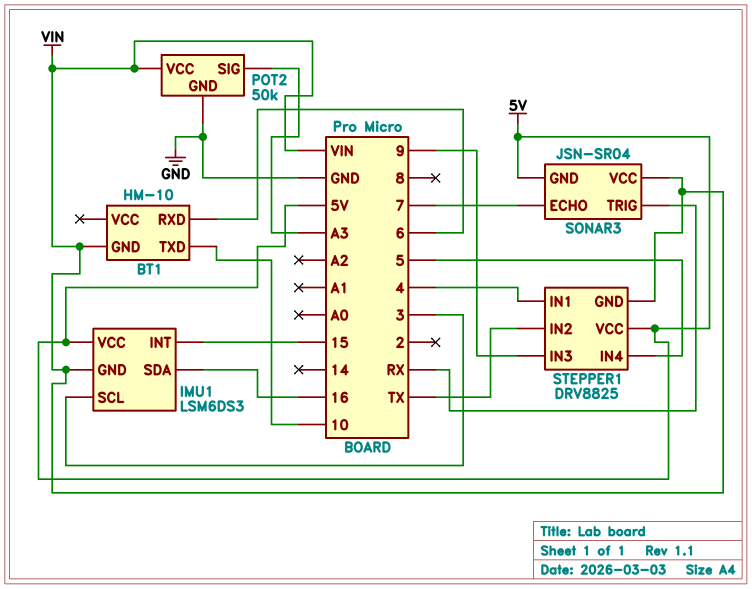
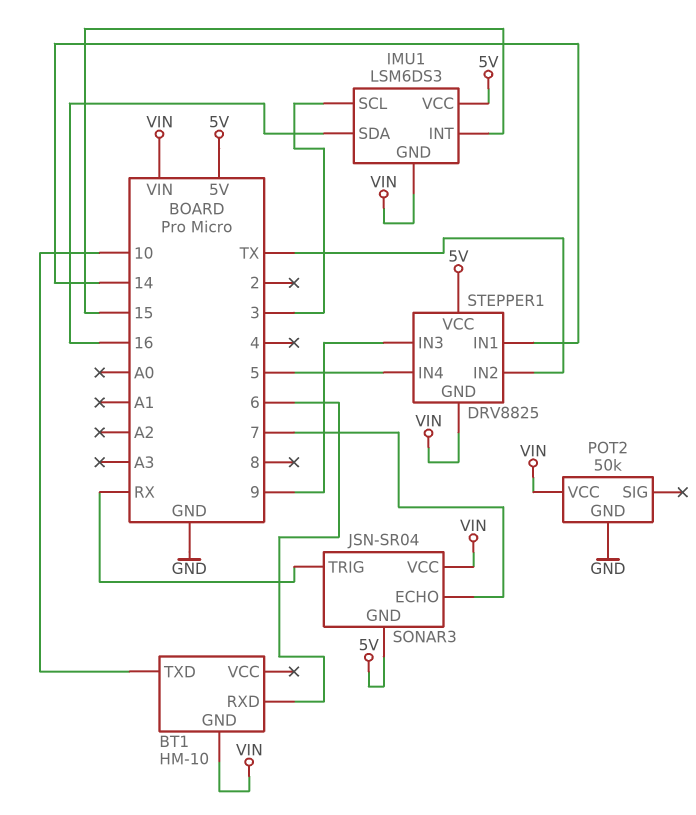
POT2 pin SIG: A3 -> none
STEPPER1 pin IN1: 4 -> 14

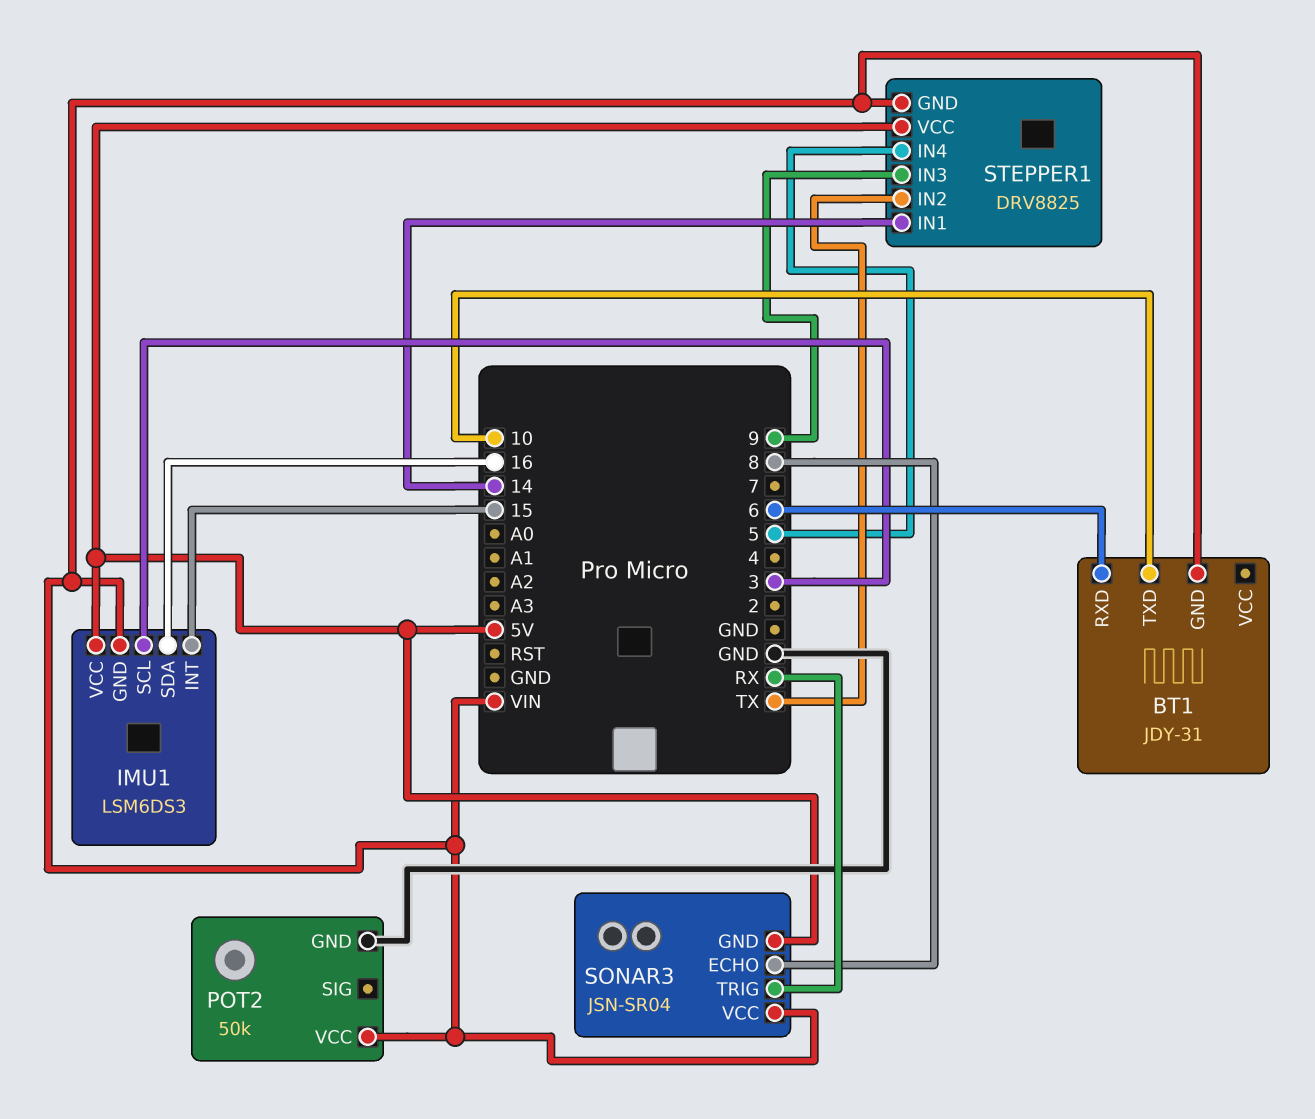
BT1: HM-10 -> JDY-31
SONAR3 pin ECHO: 7 -> 8

